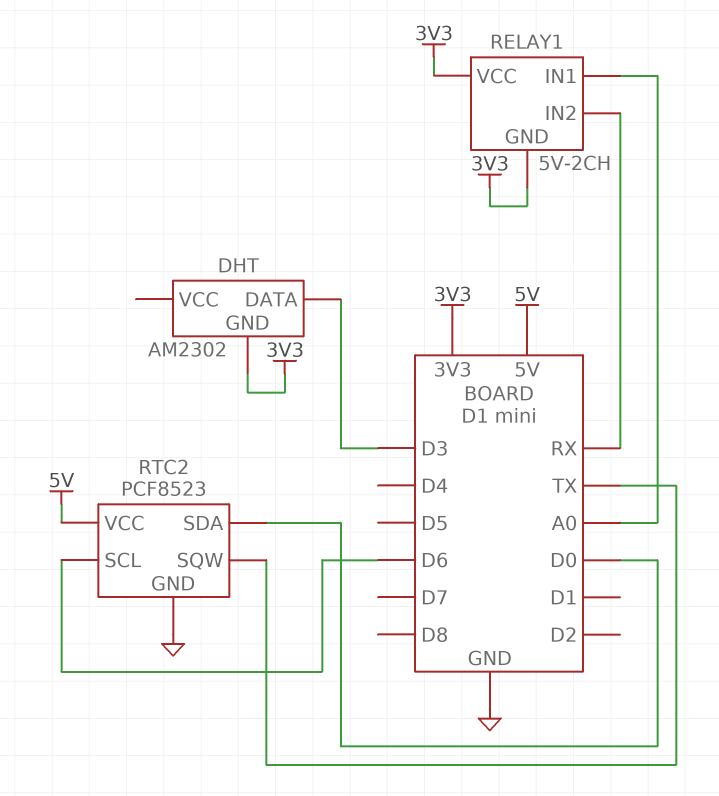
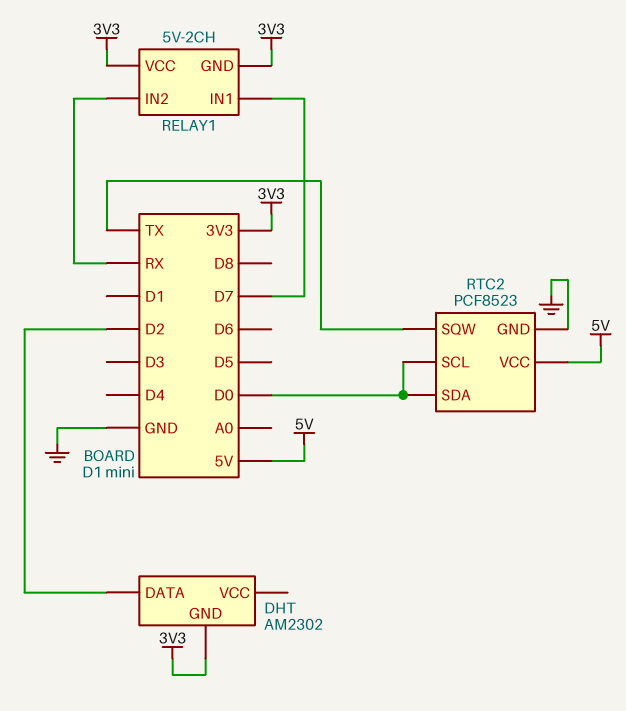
DHT pin DATA: D3 -> D2
RELAY1 pin IN1: A0 -> D7
RTC2 pin SCL: D6 -> D0

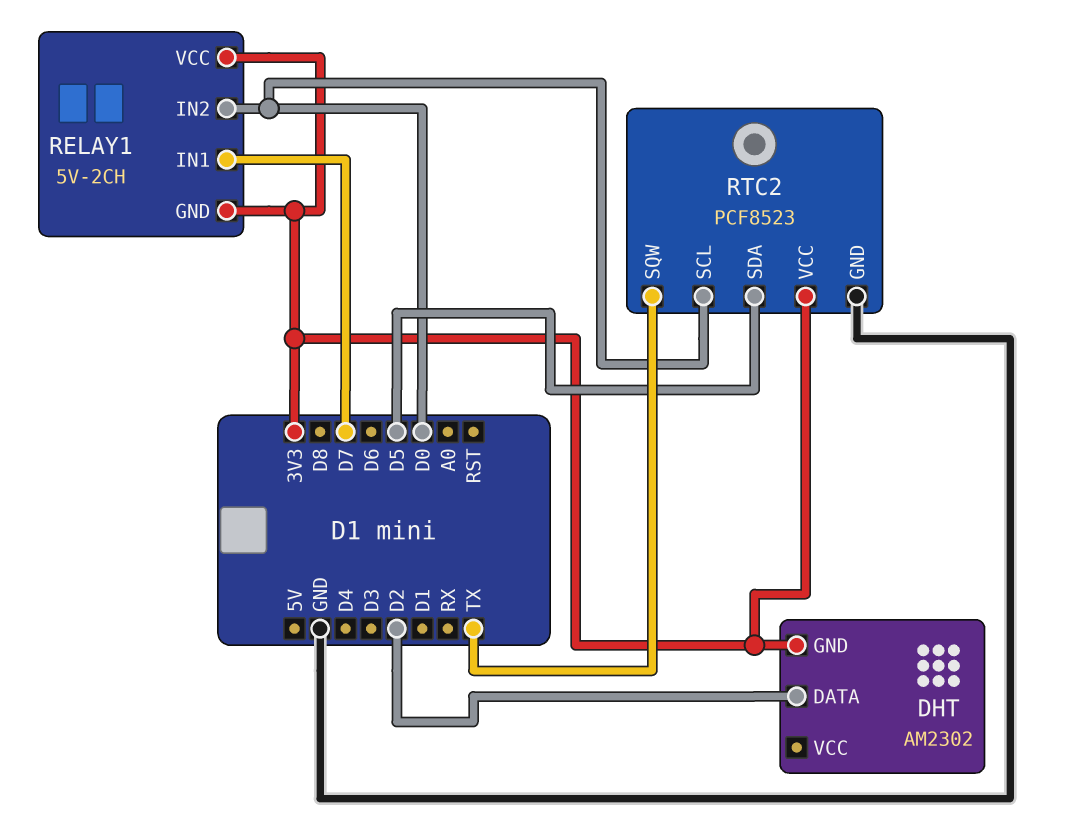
RELAY1 pin IN2: RX -> D0
RTC2 pin SDA: D0 -> D5
RTC2 pin VCC: 5V -> 3V3

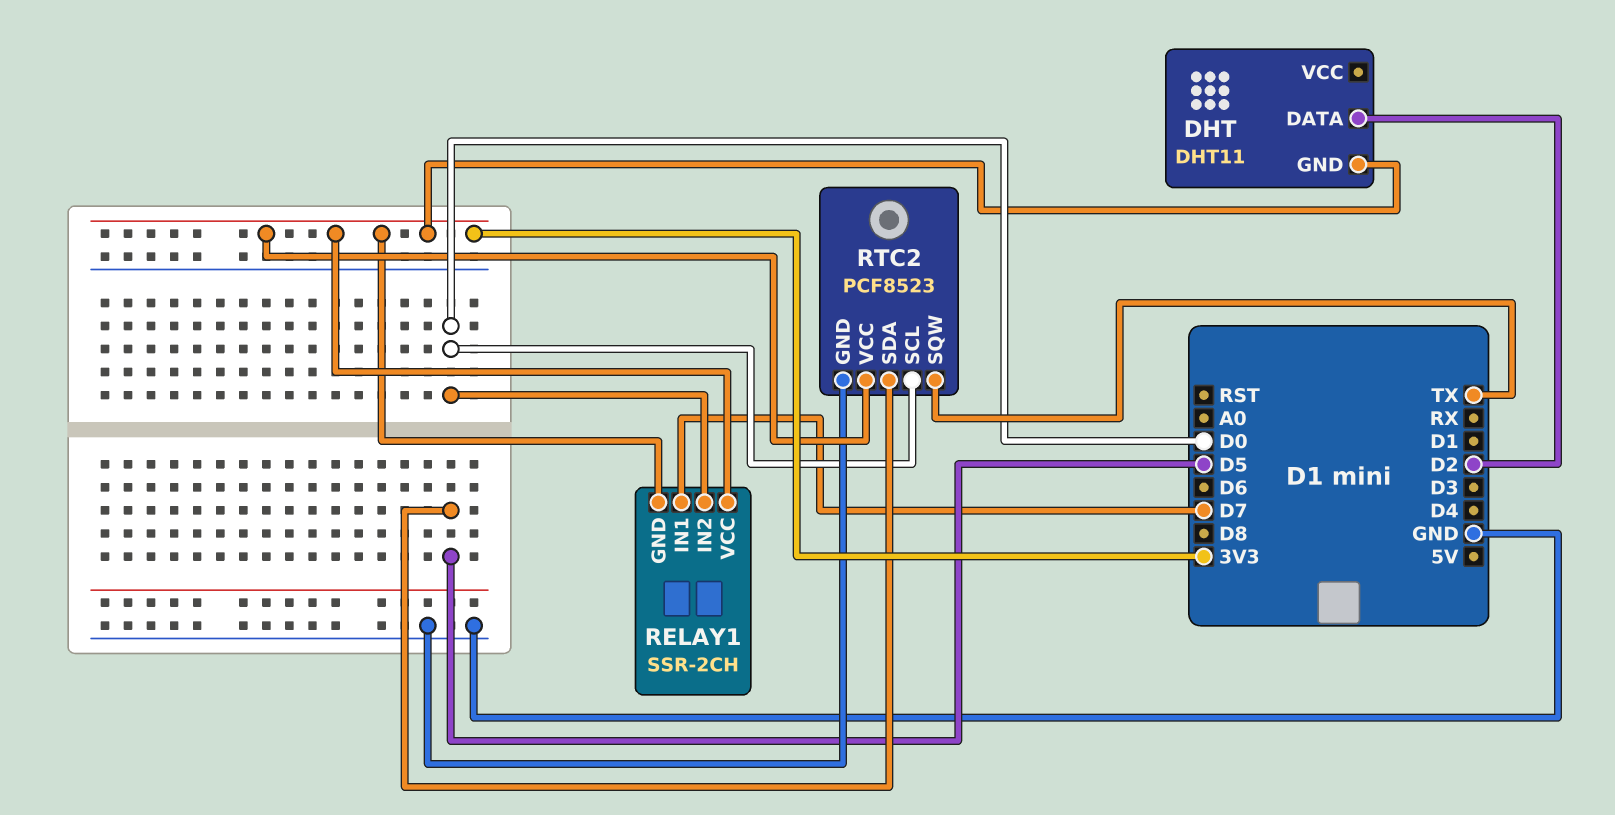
DHT: AM2302 -> DHT11
RELAY1: 5V-2CH -> SSR-2CH

